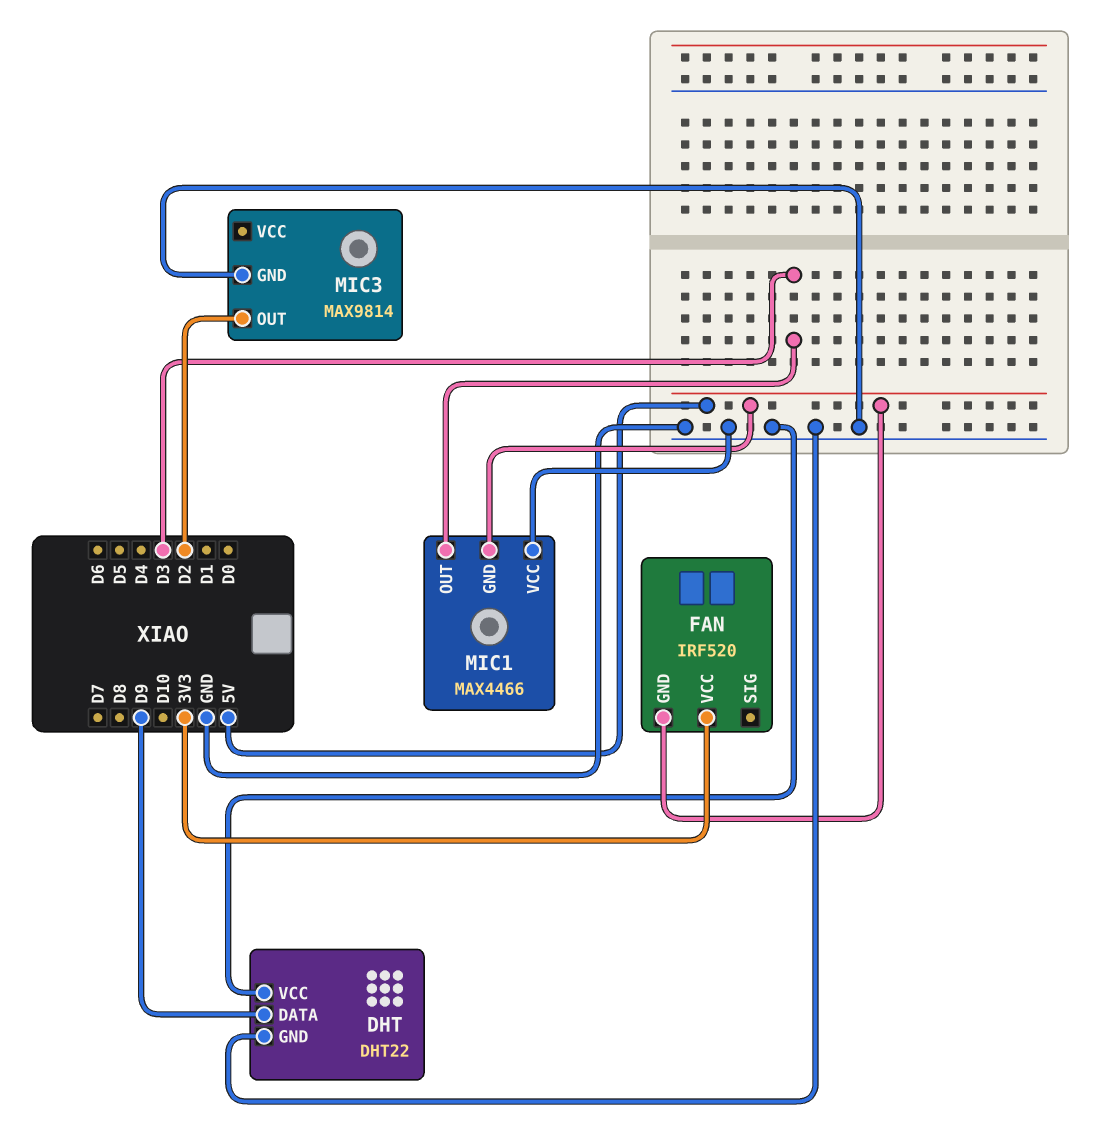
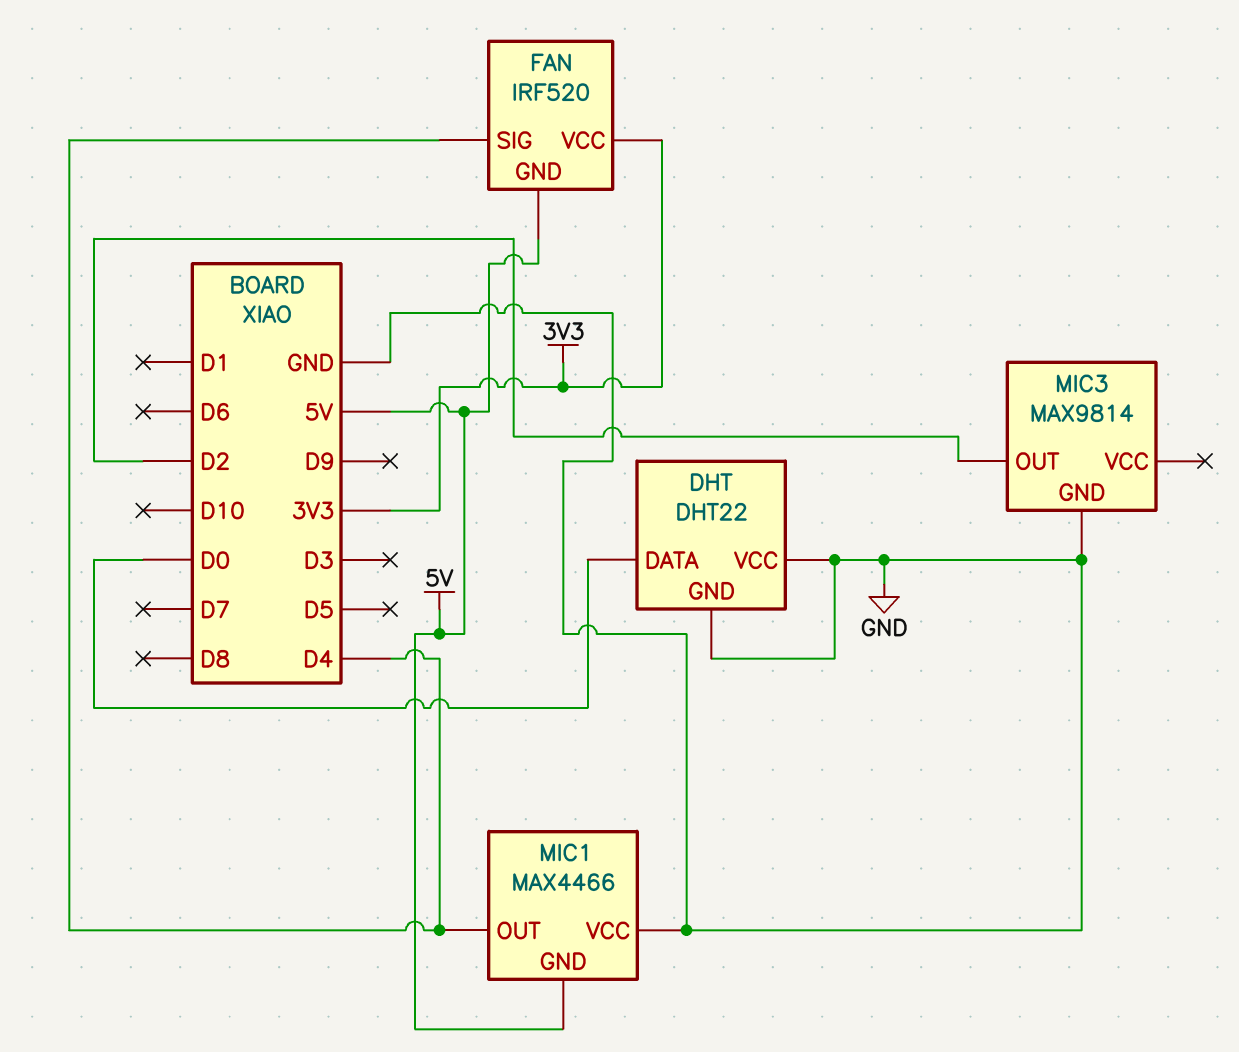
DHT pin DATA: D9 -> D0
FAN pin SIG: none -> D4
MIC1 pin OUT: D3 -> D4

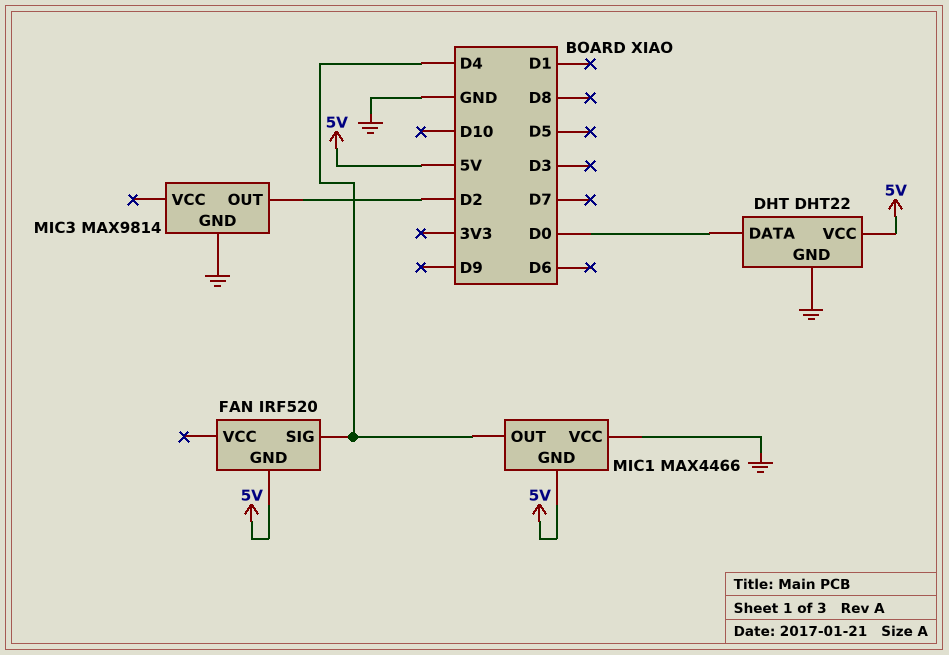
DHT pin VCC: GND -> 5V
FAN pin VCC: 3V3 -> none

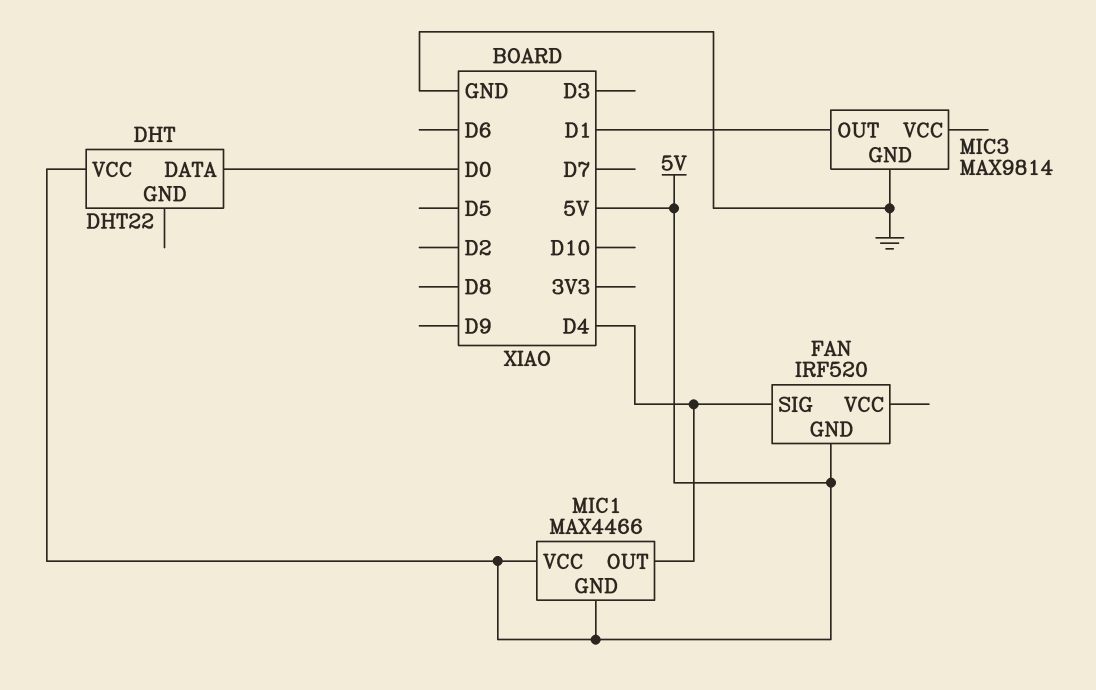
DHT pin GND: GND -> none
MIC1 pin VCC: GND -> 5V
MIC3 pin OUT: D2 -> D1

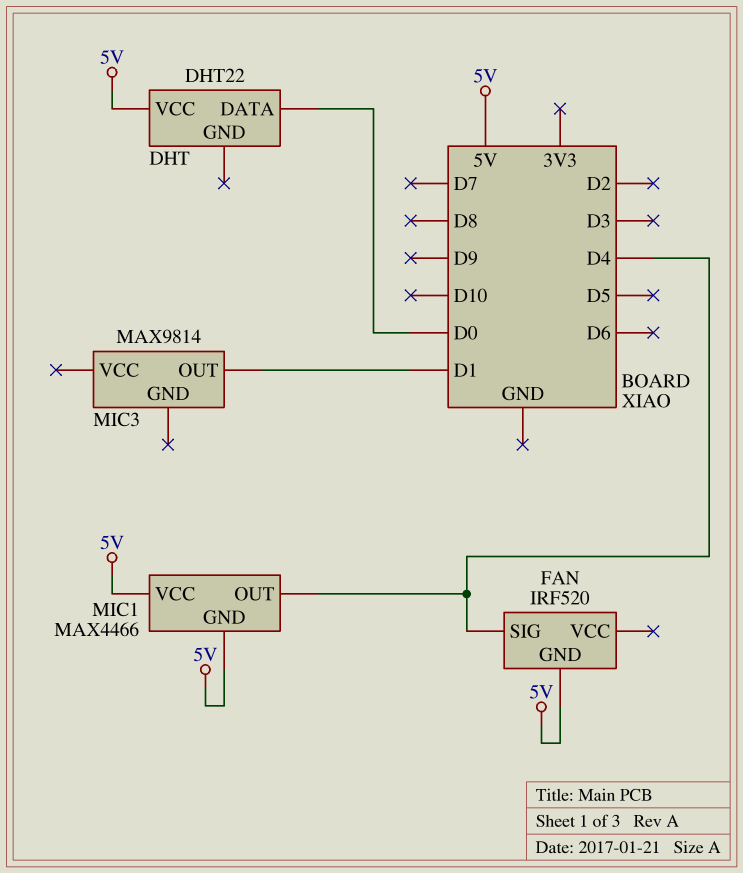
MIC3 pin GND: GND -> none

